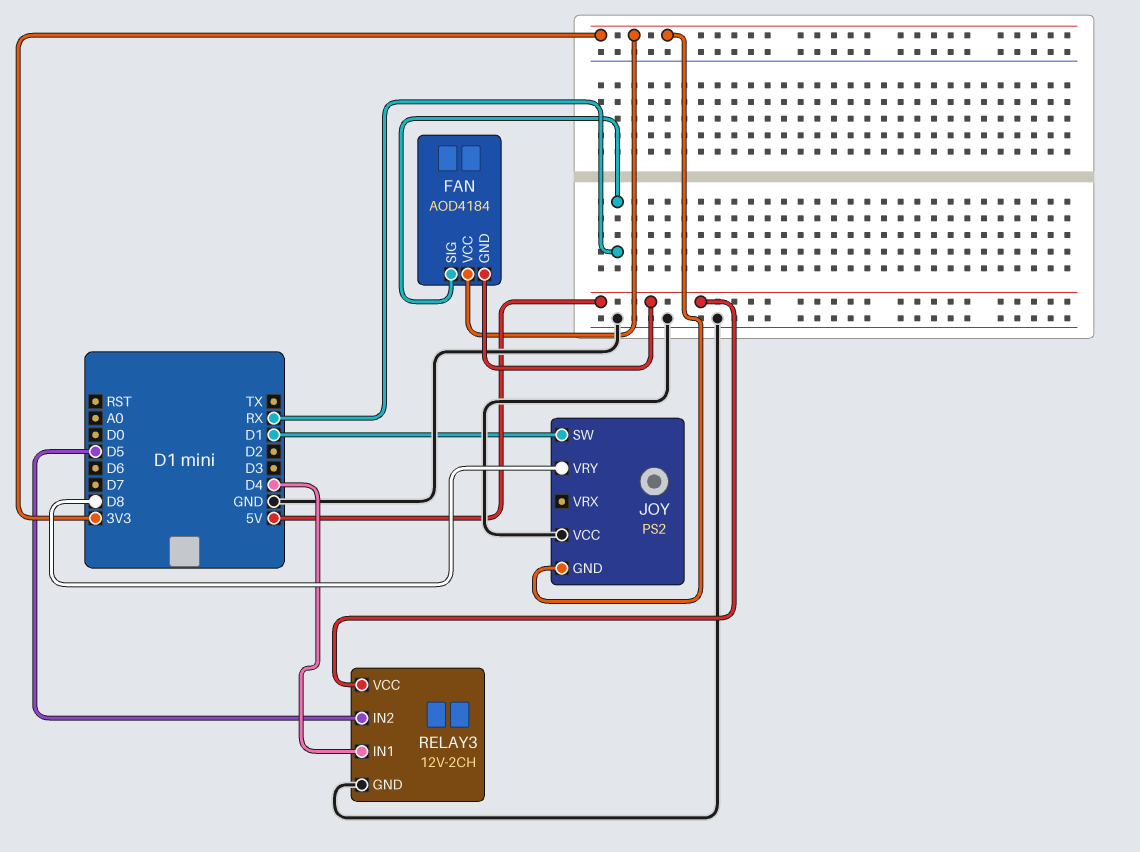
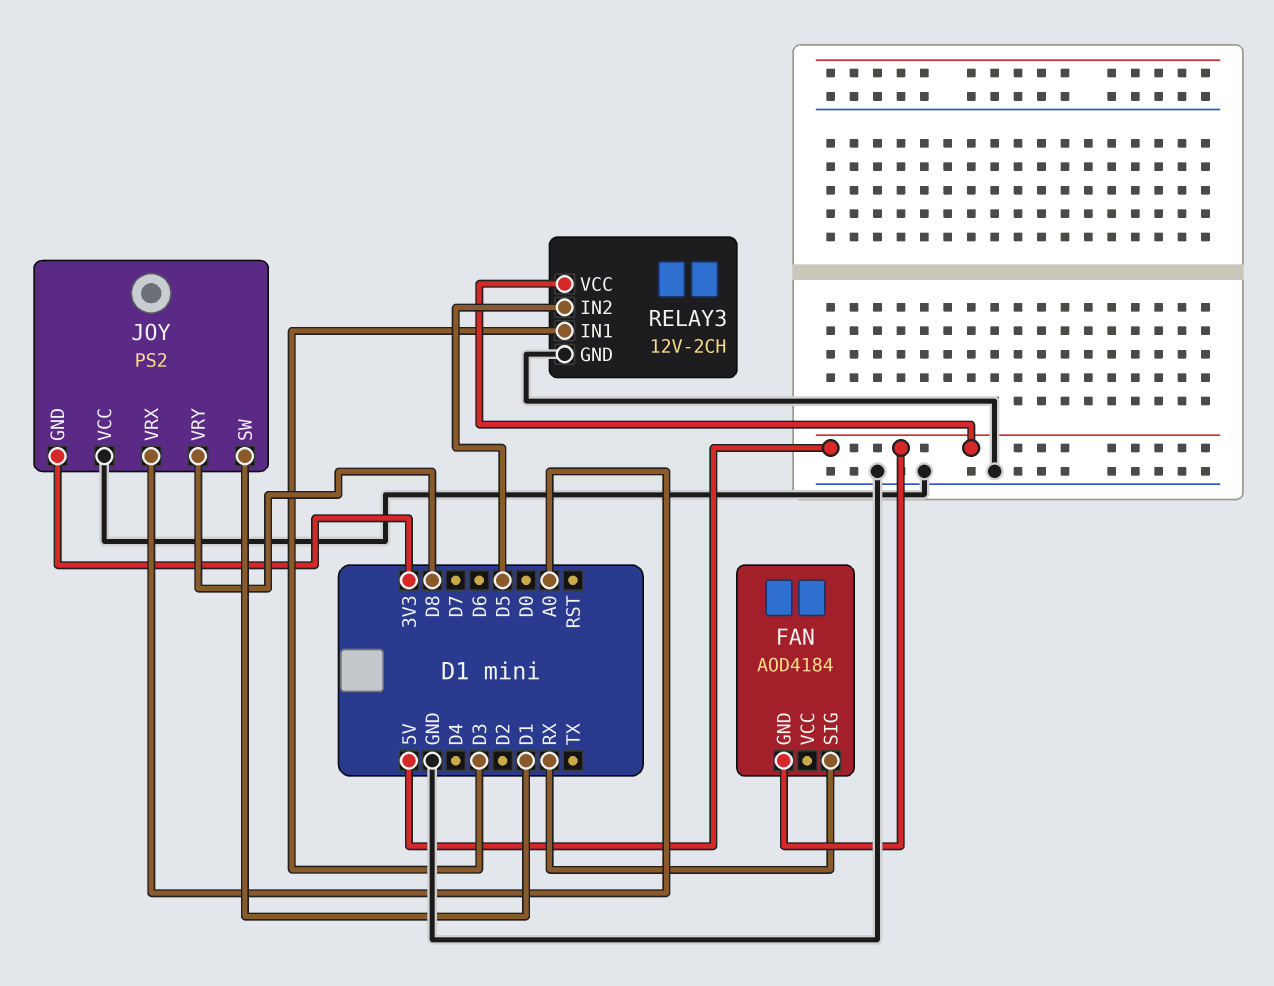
FAN pin VCC: 3V3 -> none
JOY pin VRX: none -> A0
RELAY3 pin IN1: D4 -> D3

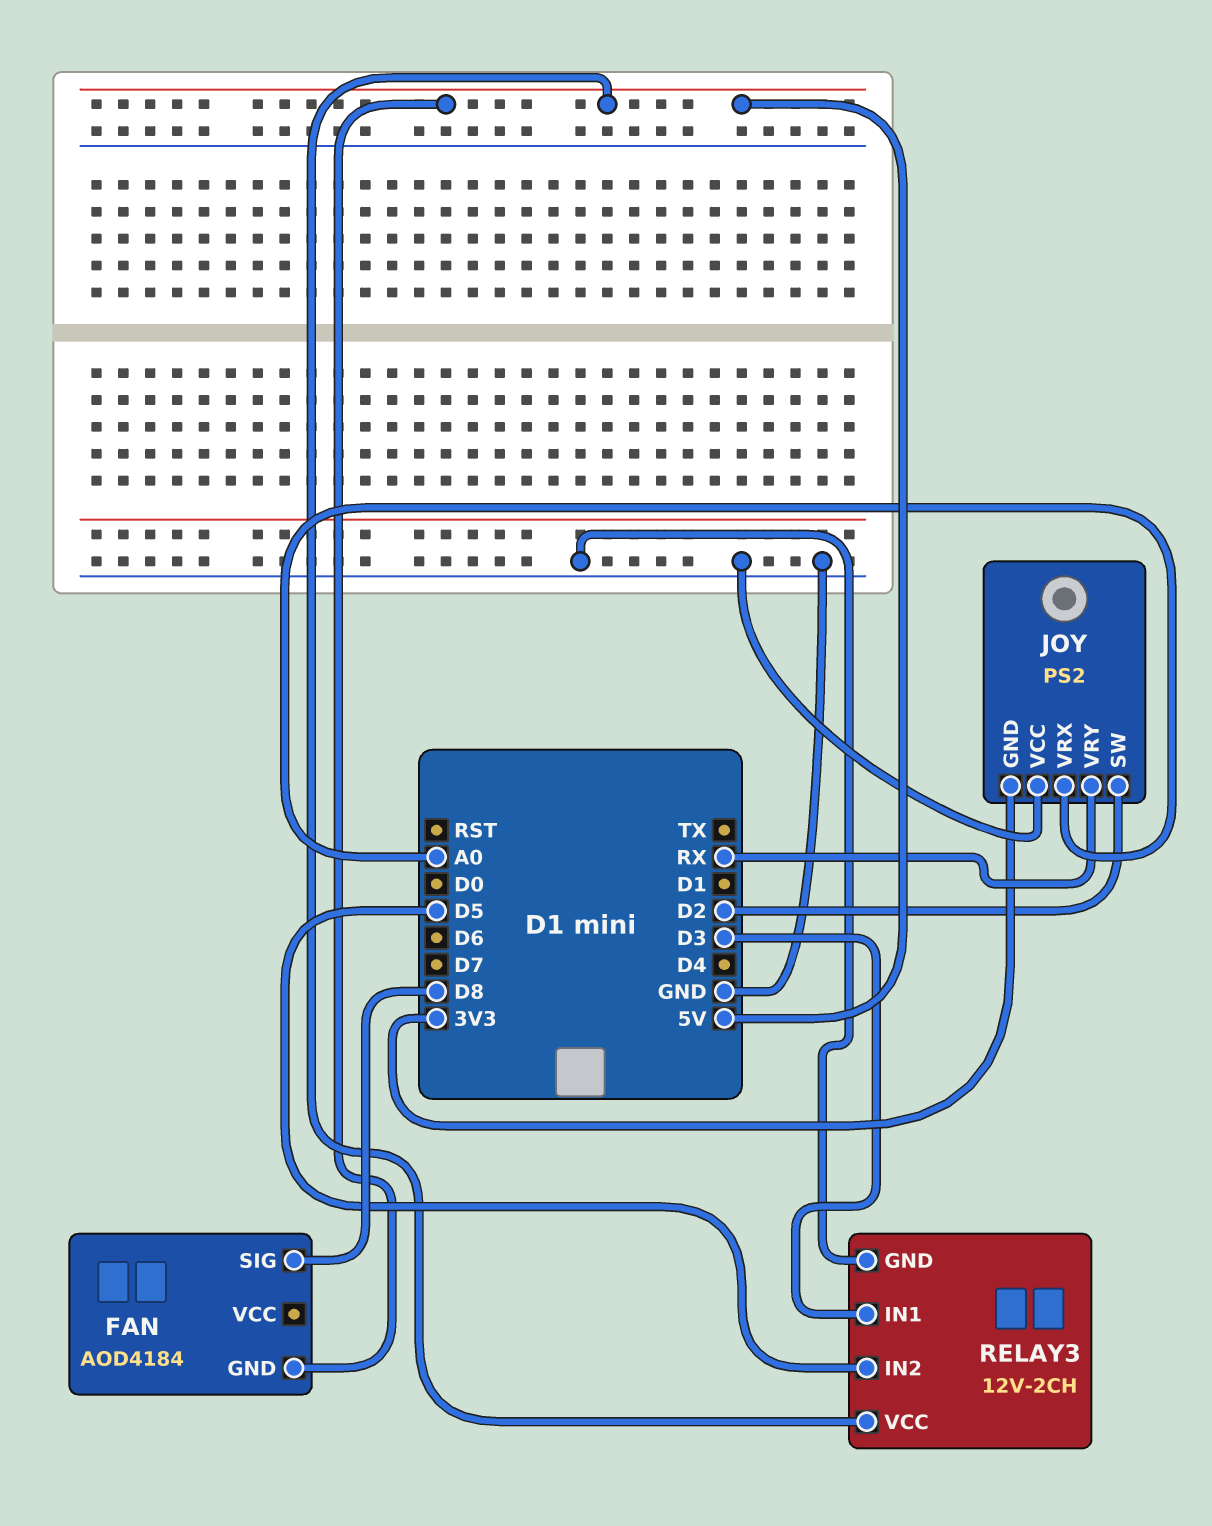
FAN pin SIG: RX -> D8
JOY pin SW: D1 -> D2
JOY pin VRY: D8 -> RX

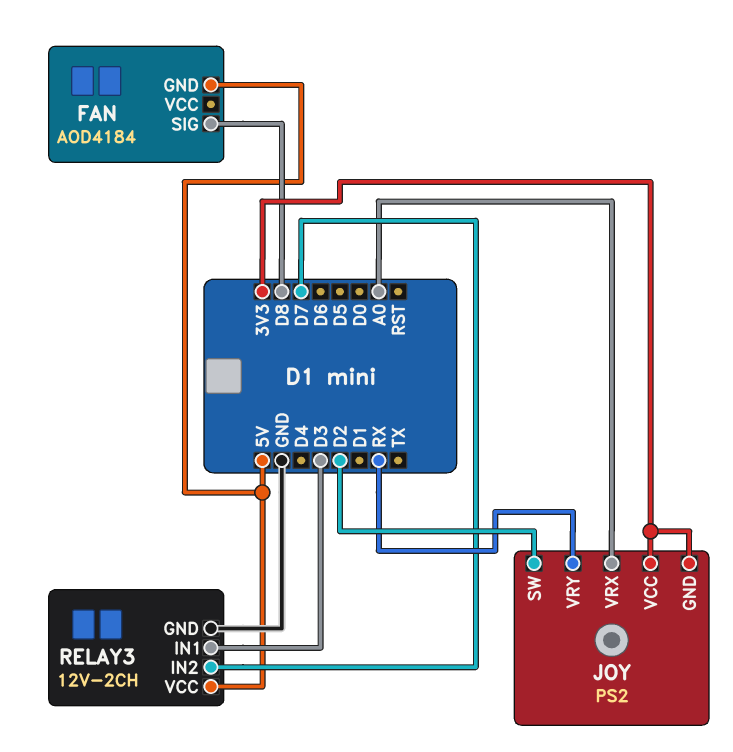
JOY pin VCC: GND -> 3V3
RELAY3 pin IN2: D5 -> D7

